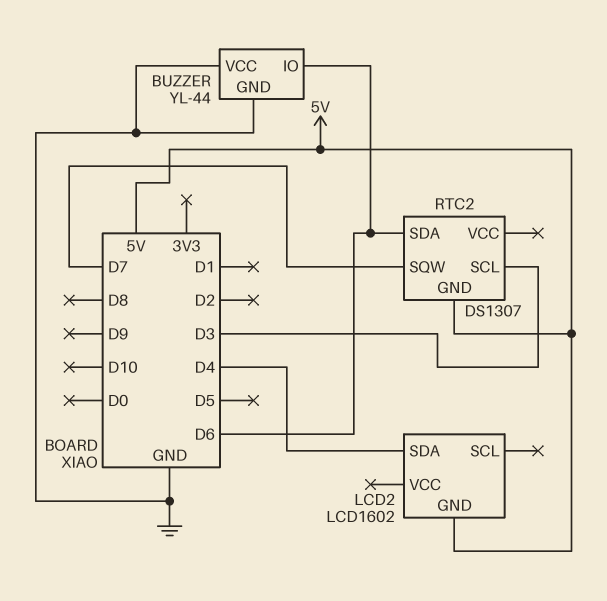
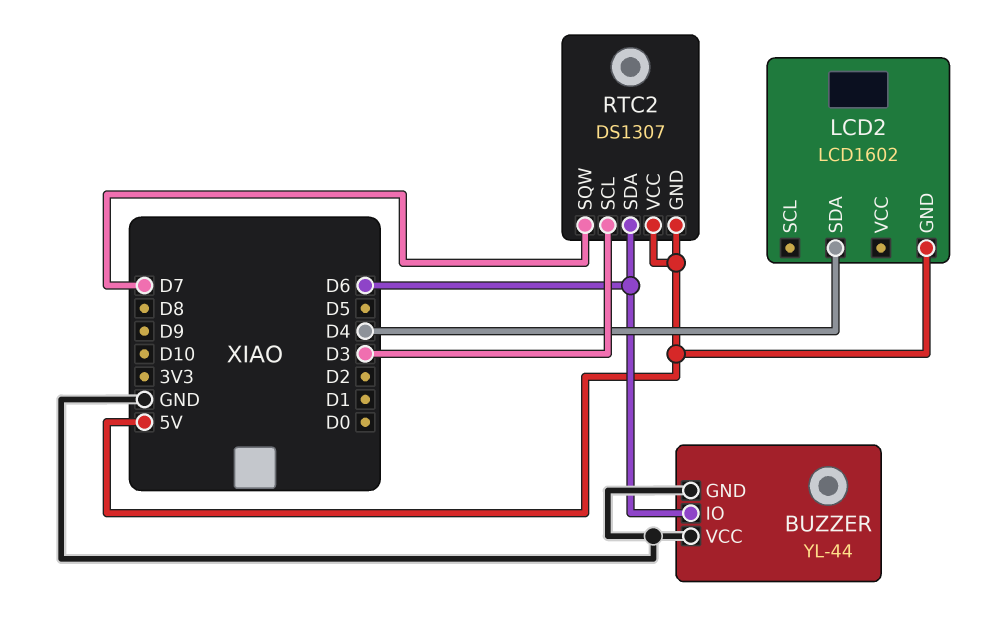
RTC2 pin VCC: none -> 5V

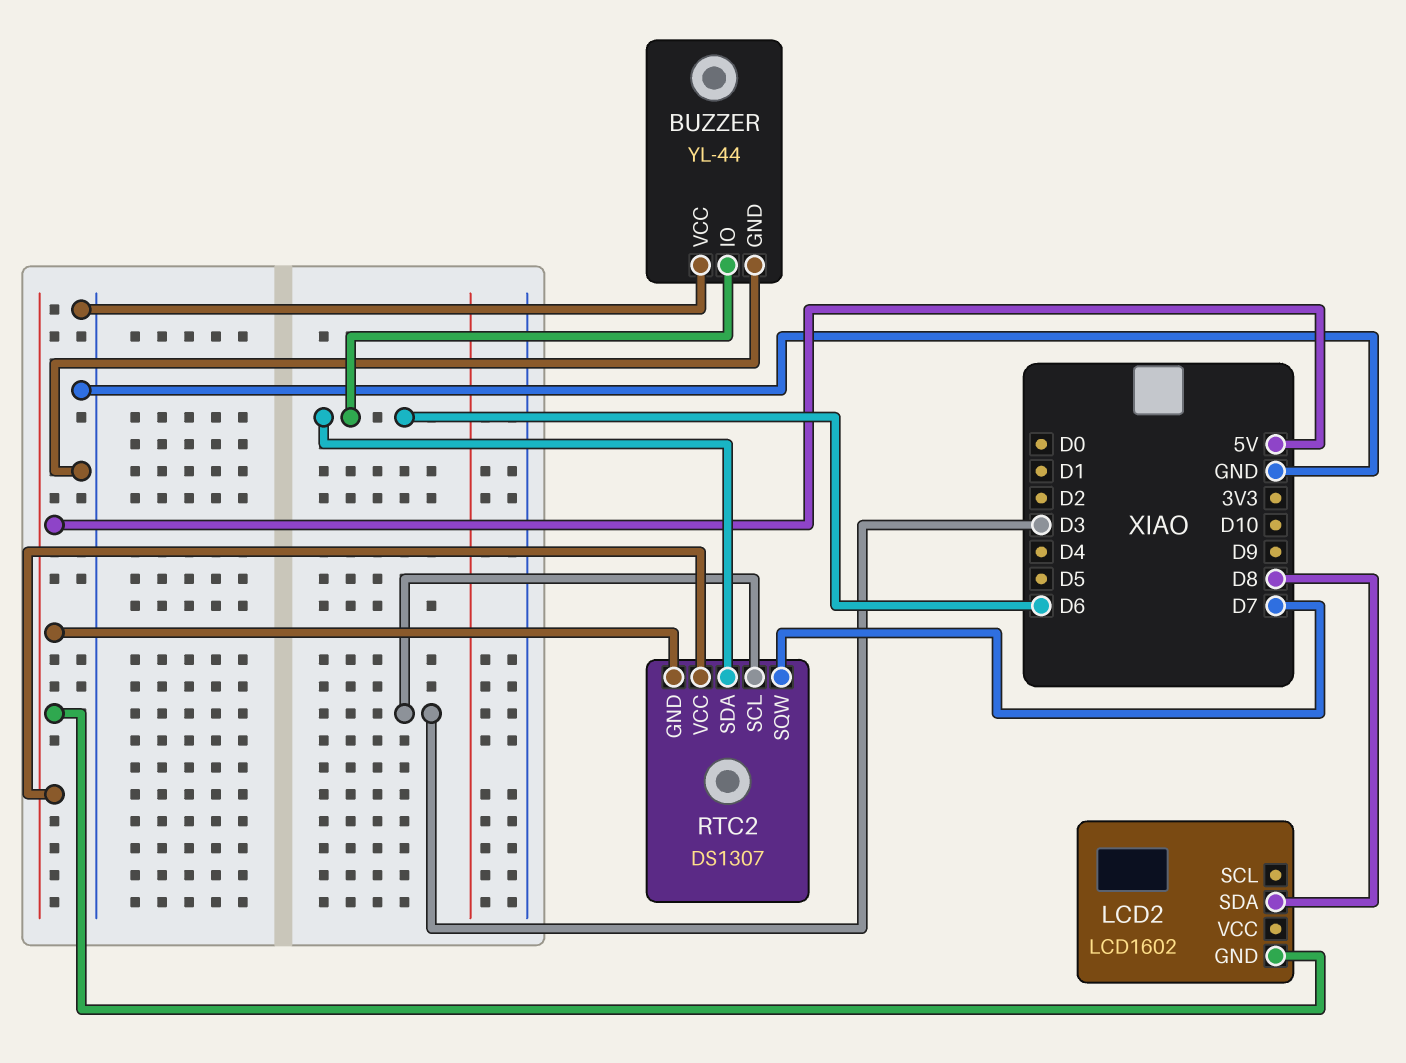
LCD2 pin SDA: D4 -> D8

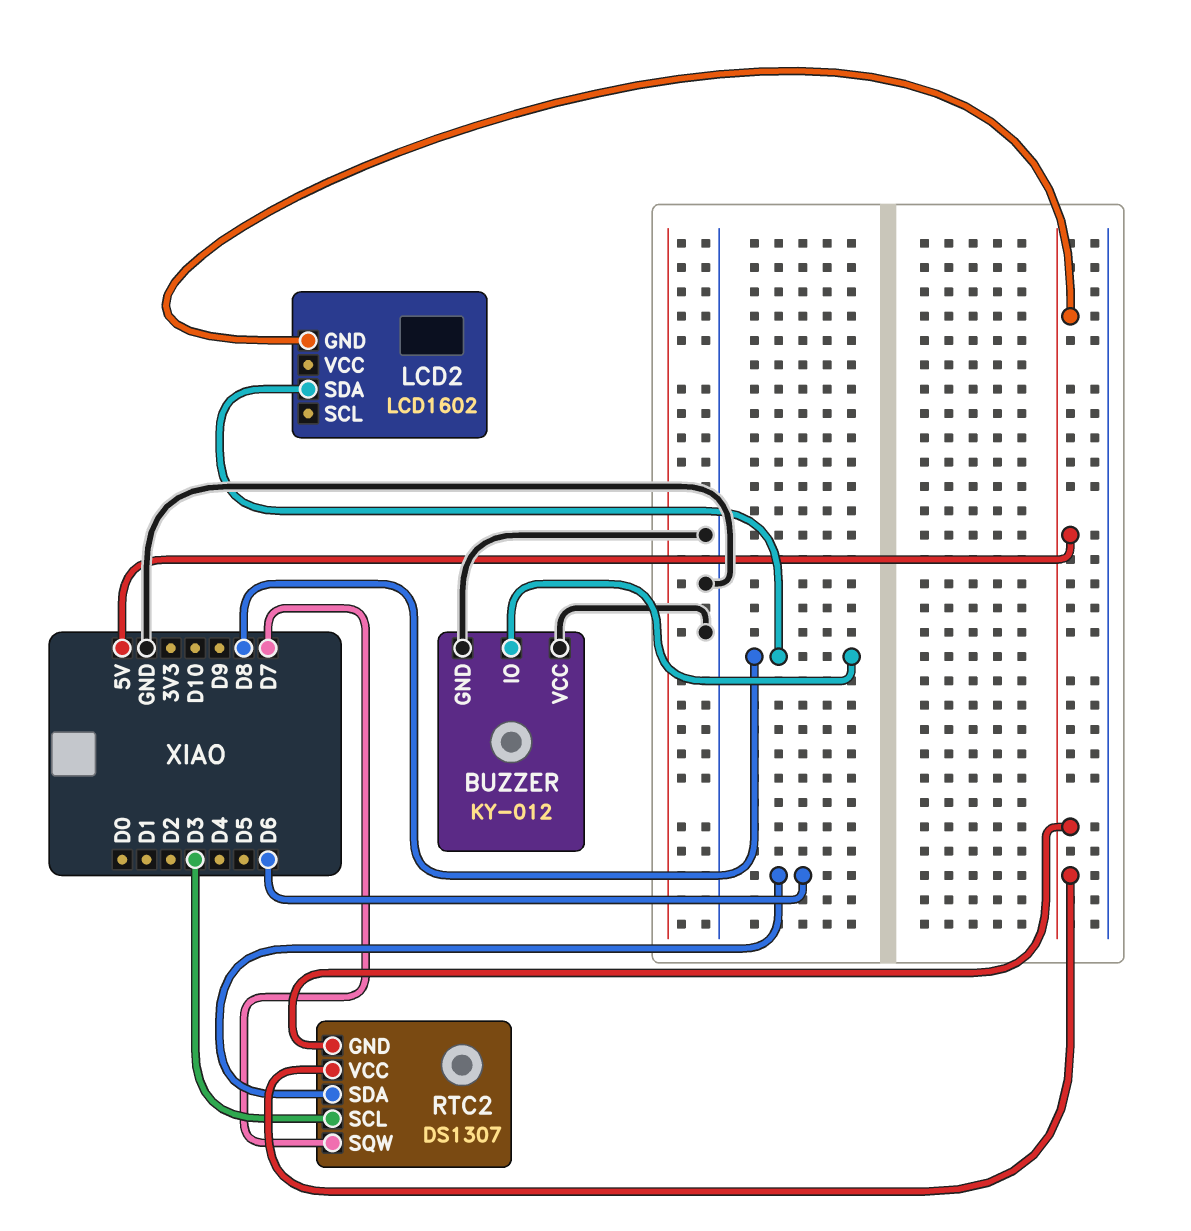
BUZZER: YL-44 -> KY-012
BUZZER pin IO: D6 -> D8

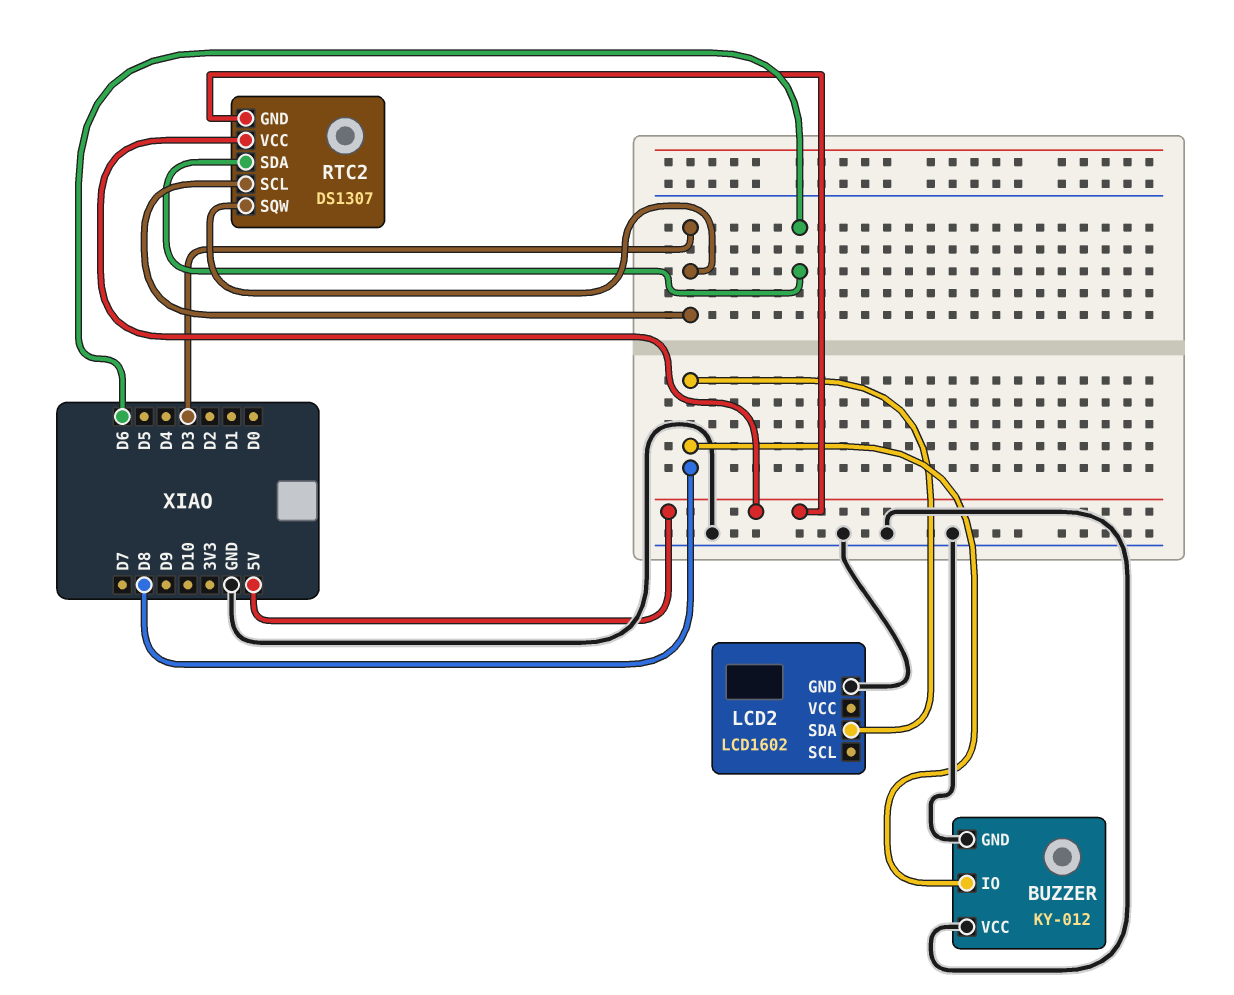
LCD2 pin GND: 5V -> GND
RTC2 pin SQW: D7 -> D3

